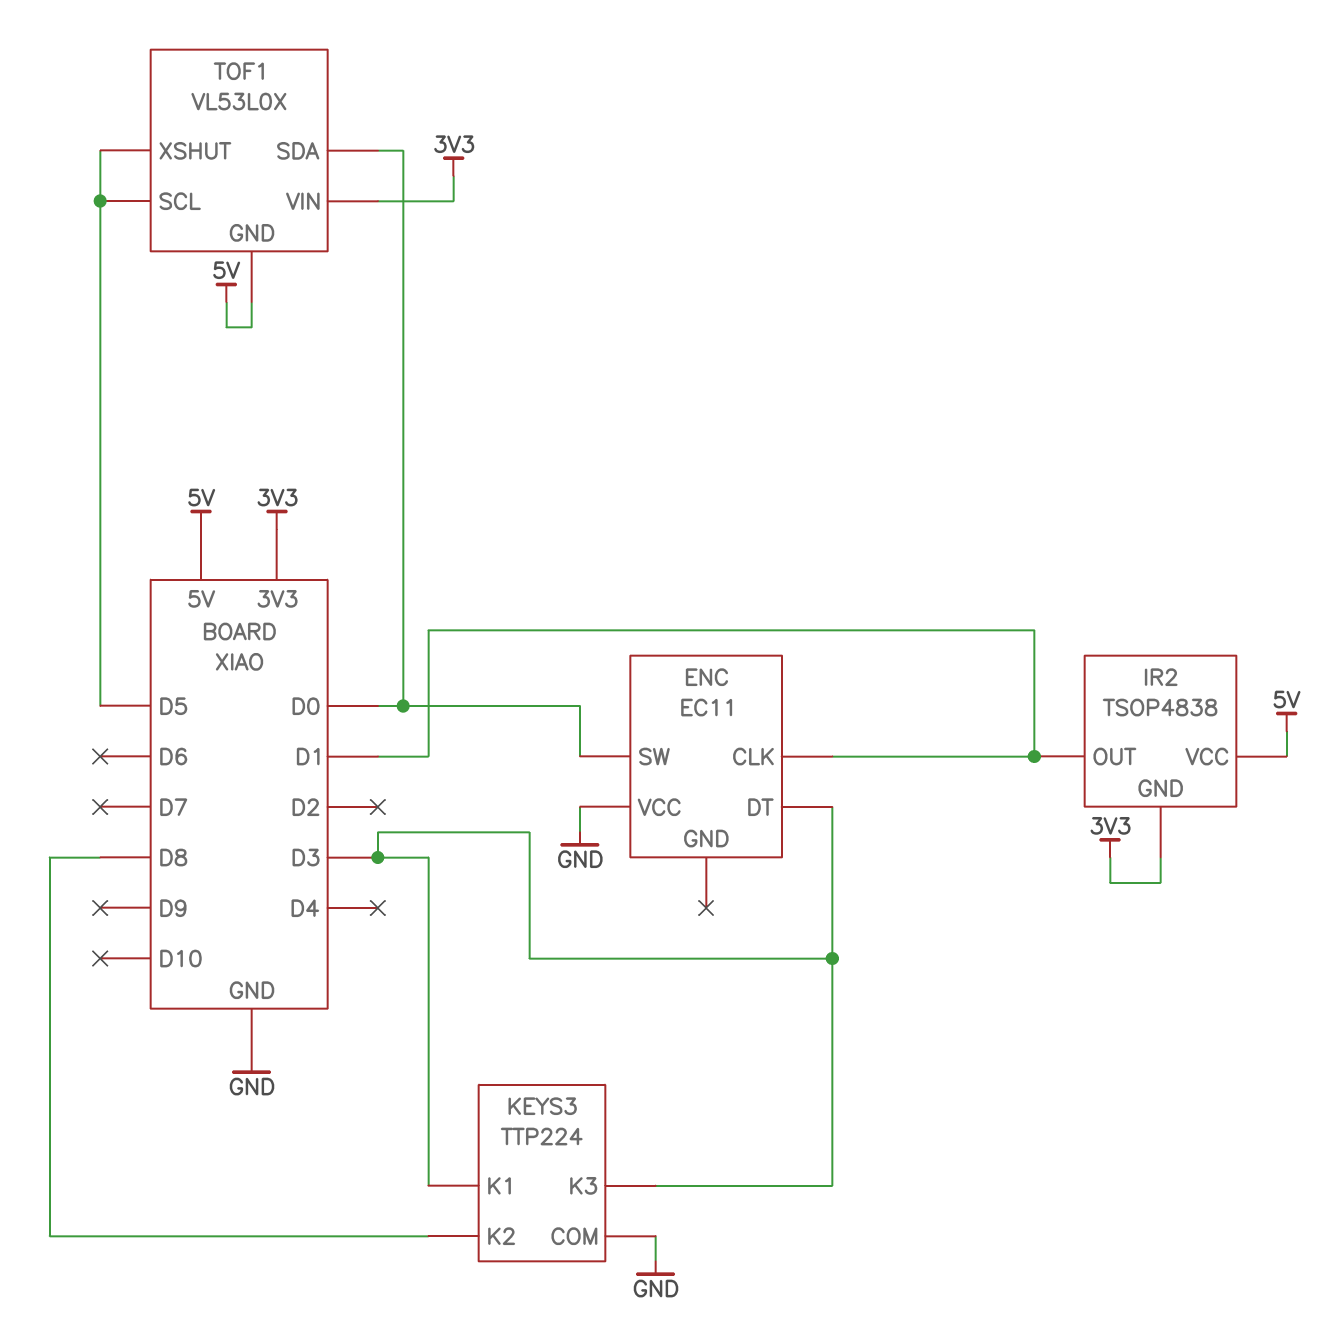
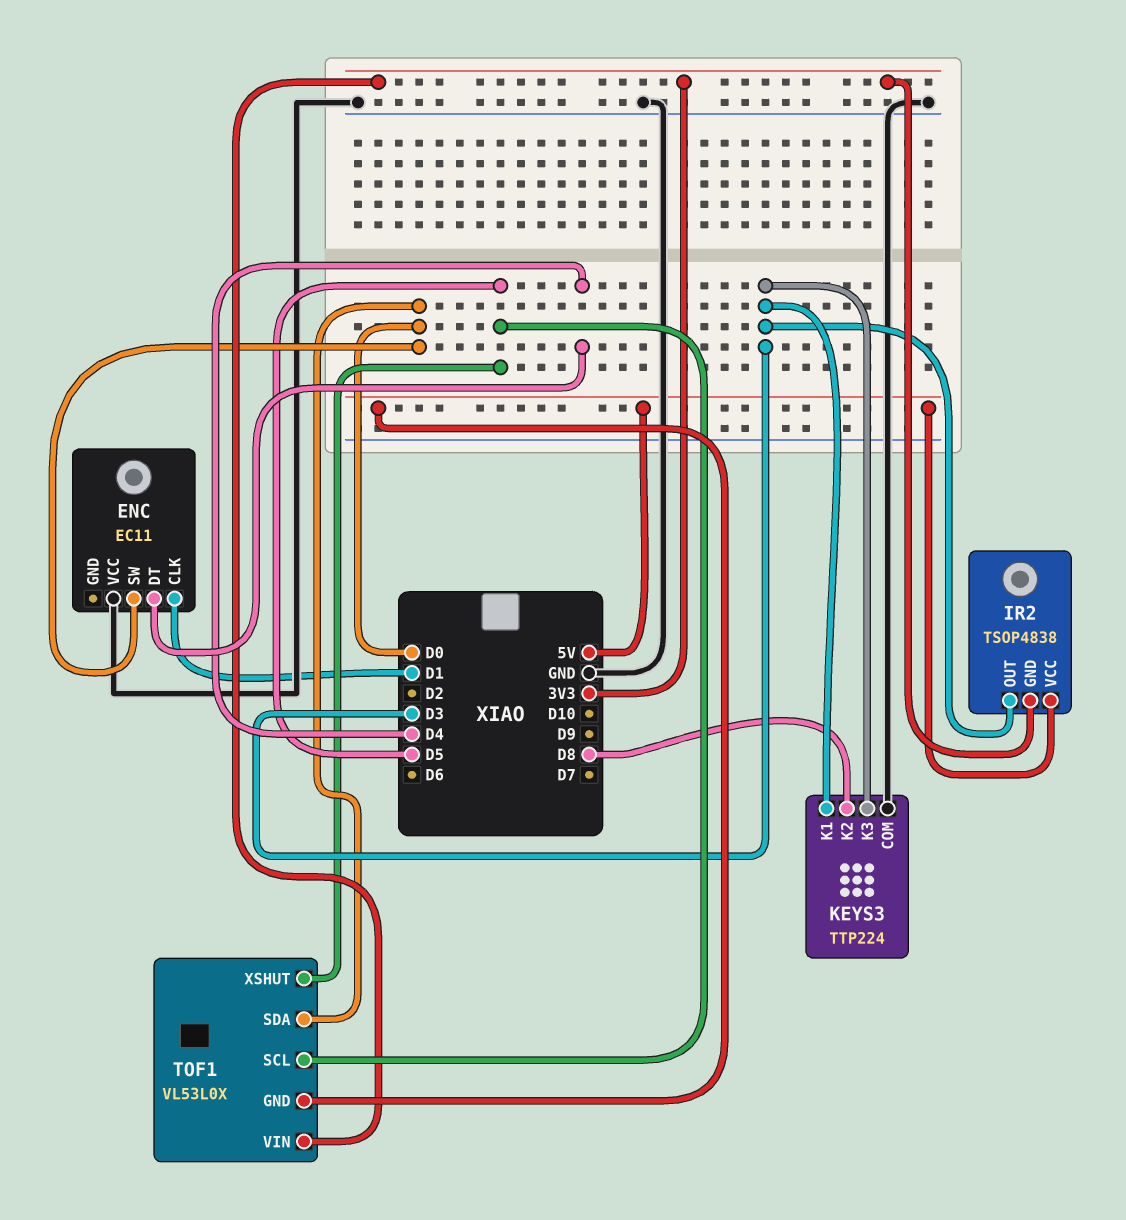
ENC pin DT: D3 -> D4
IR2 pin OUT: D1 -> D3

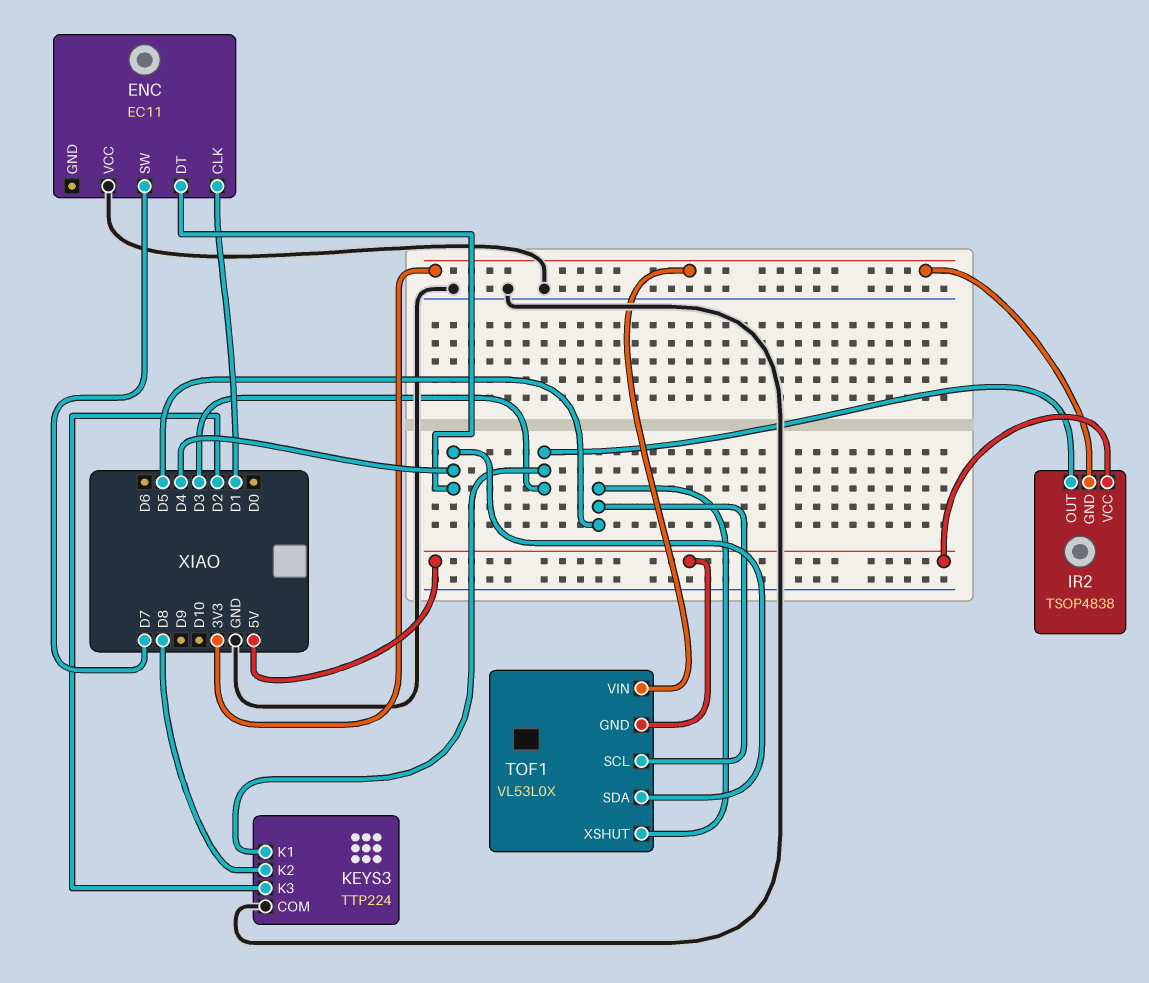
ENC pin SW: D0 -> D7
KEYS3 pin K3: D3 -> D2
TOF1 pin SDA: D0 -> D4

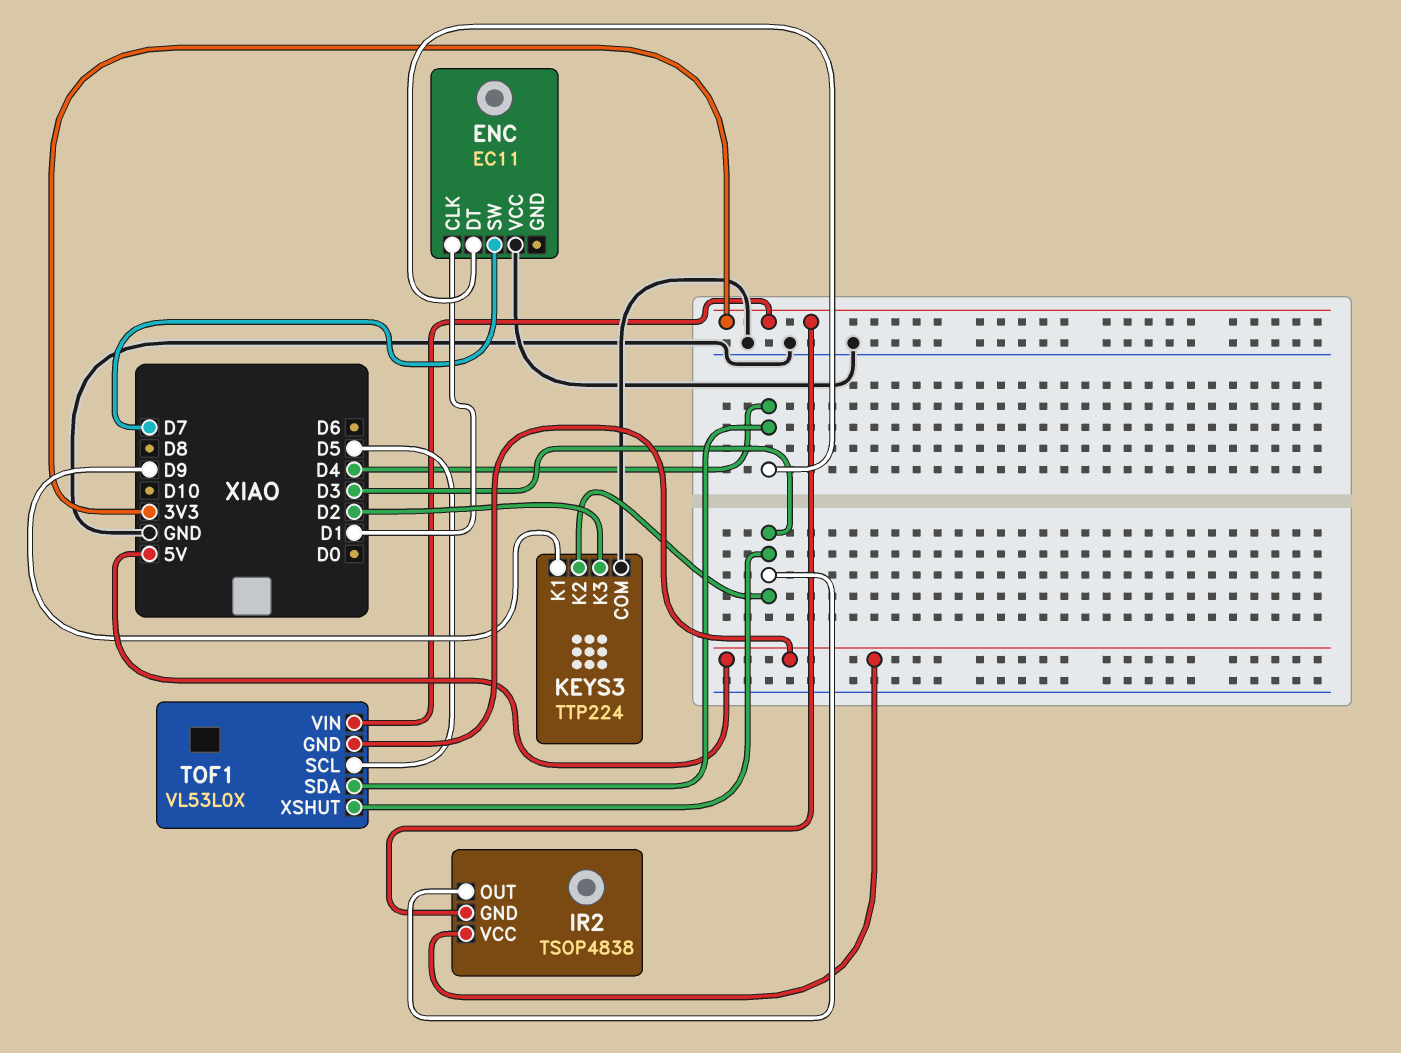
KEYS3 pin K1: D3 -> D9
KEYS3 pin K2: D8 -> D3
TOF1 pin XSHUT: D5 -> D3

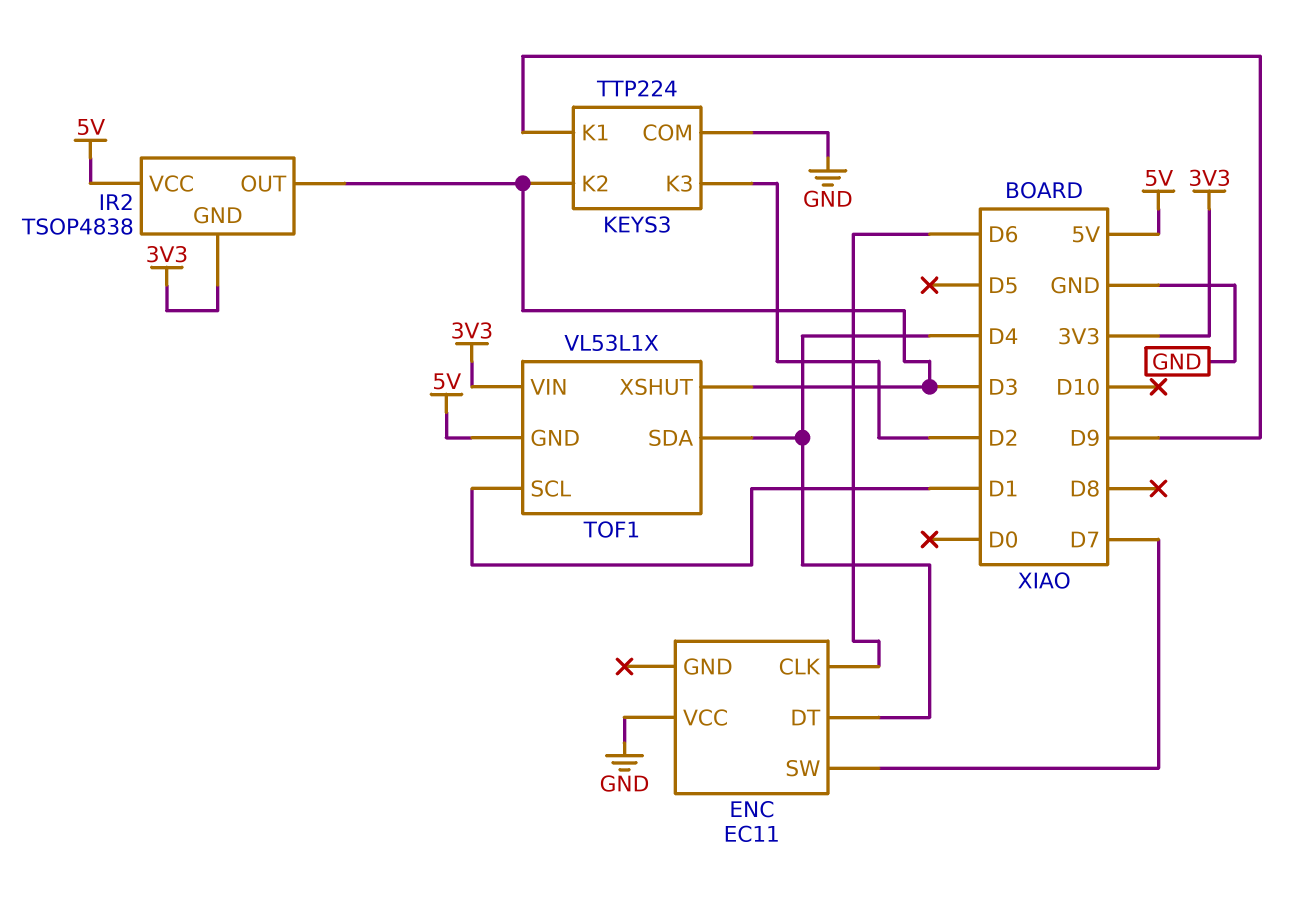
ENC pin CLK: D1 -> D6
TOF1: VL53L0X -> VL53L1X
TOF1 pin SCL: D5 -> D1

